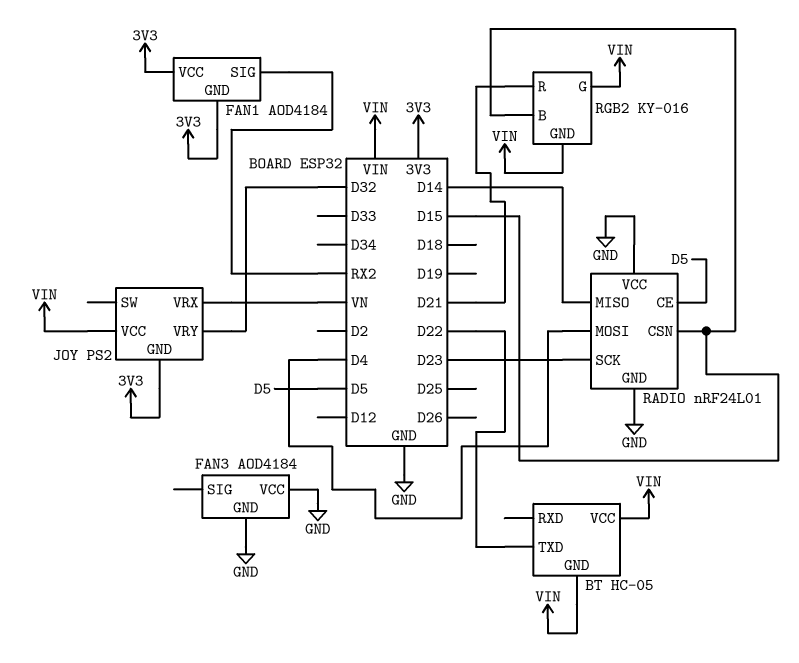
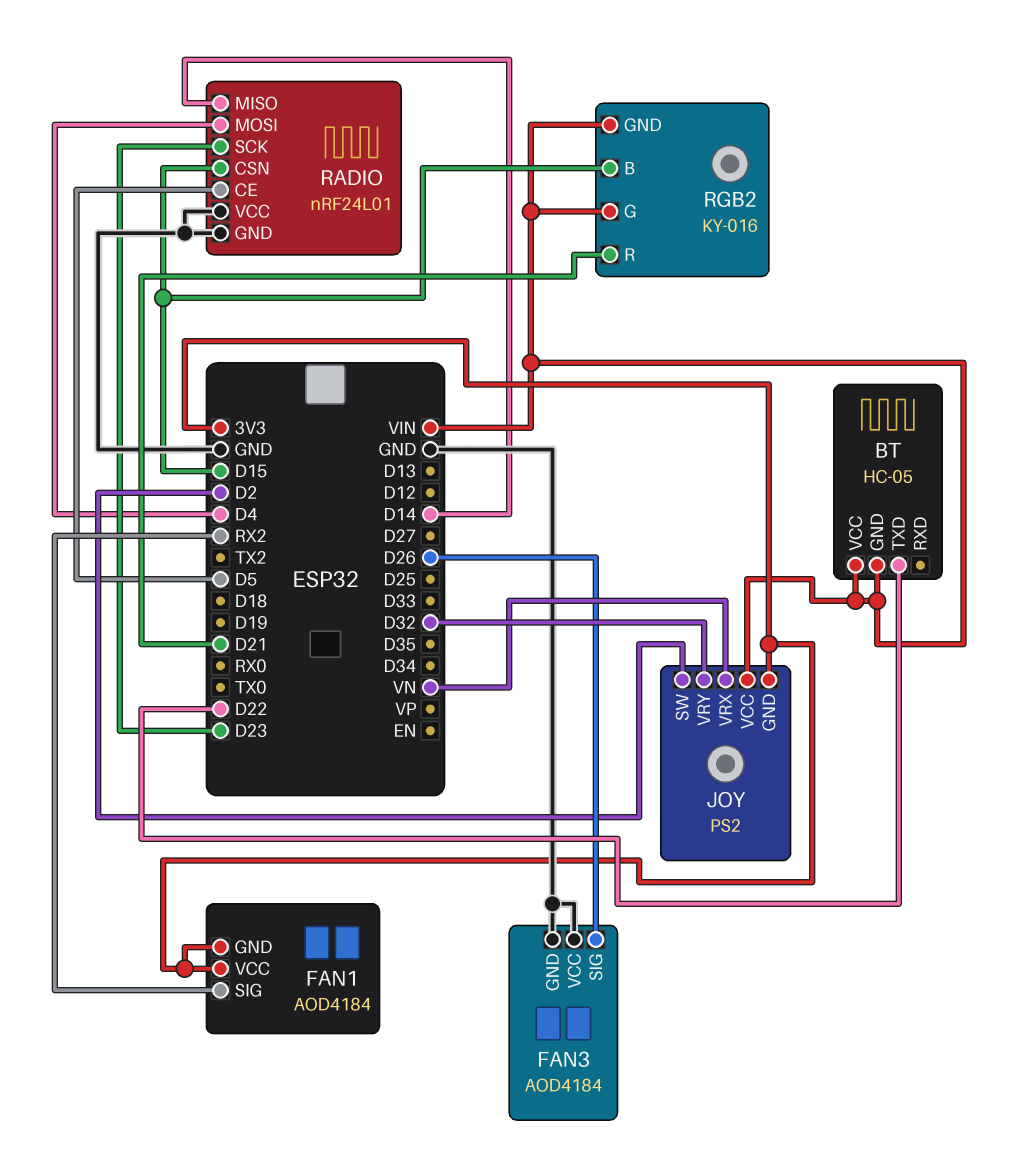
FAN3 pin SIG: none -> D26
JOY pin SW: none -> D2

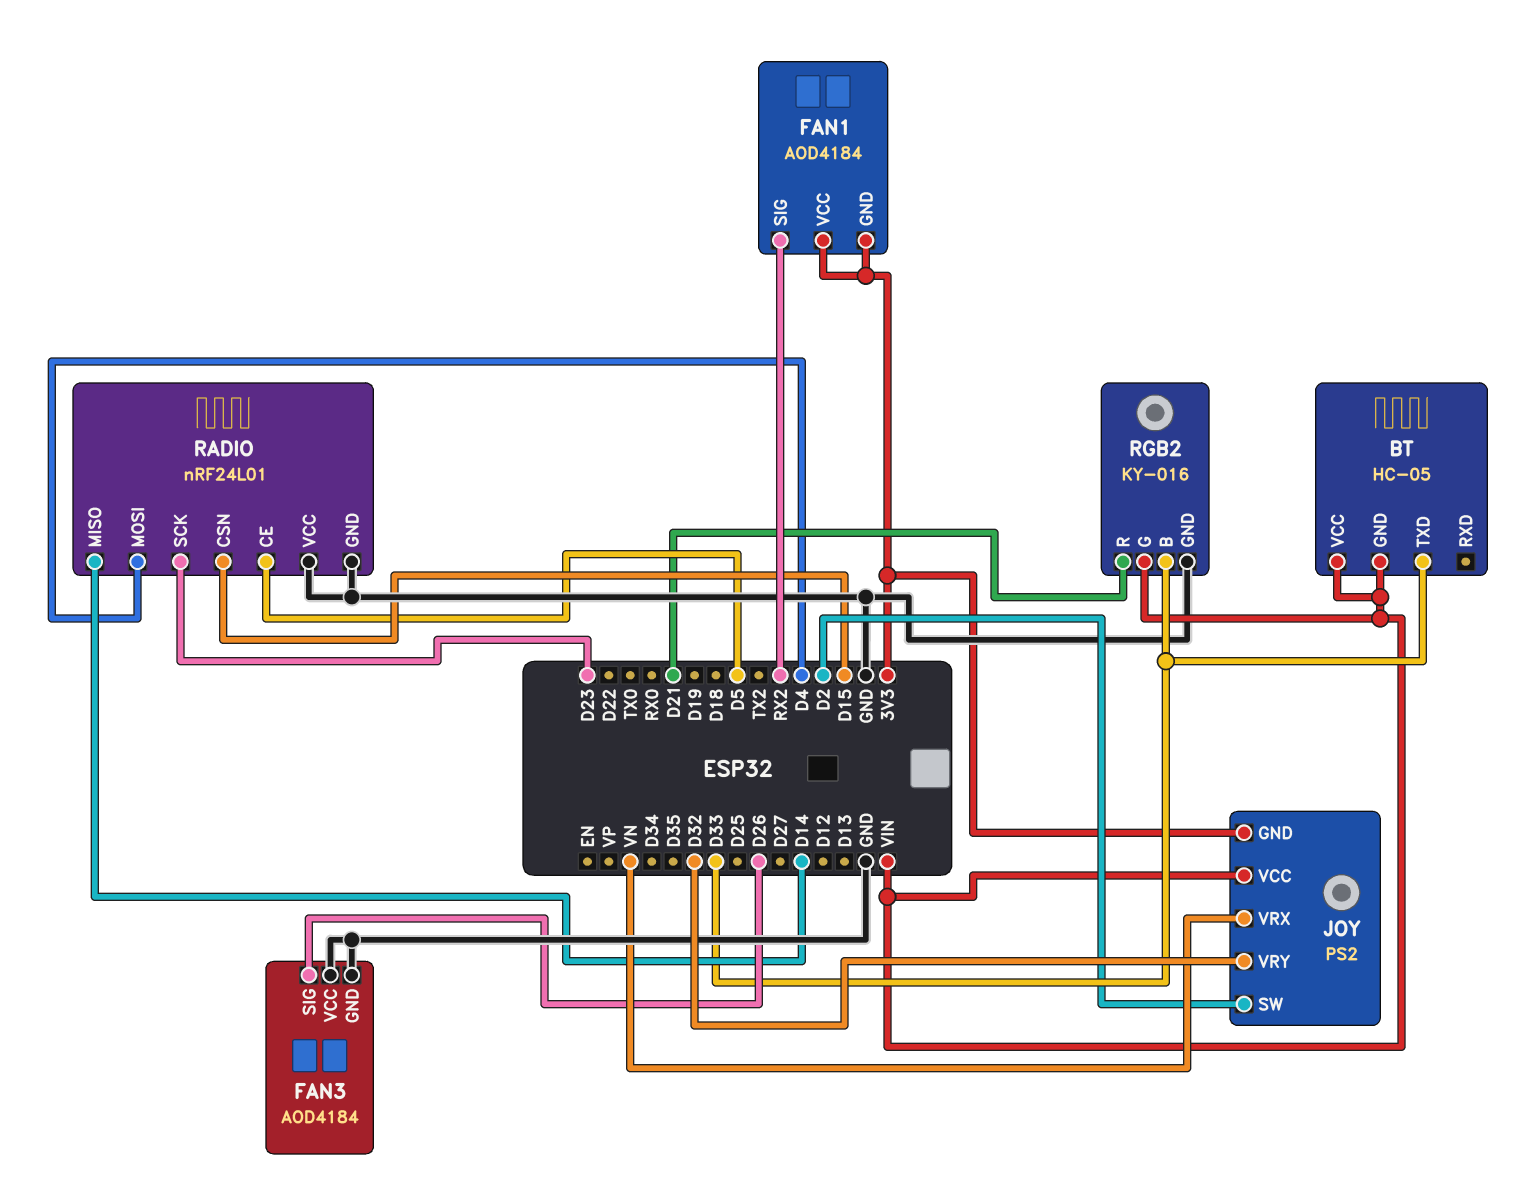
BT pin TXD: D22 -> D33
RGB2 pin B: D15 -> D33
RGB2 pin GND: VIN -> GND

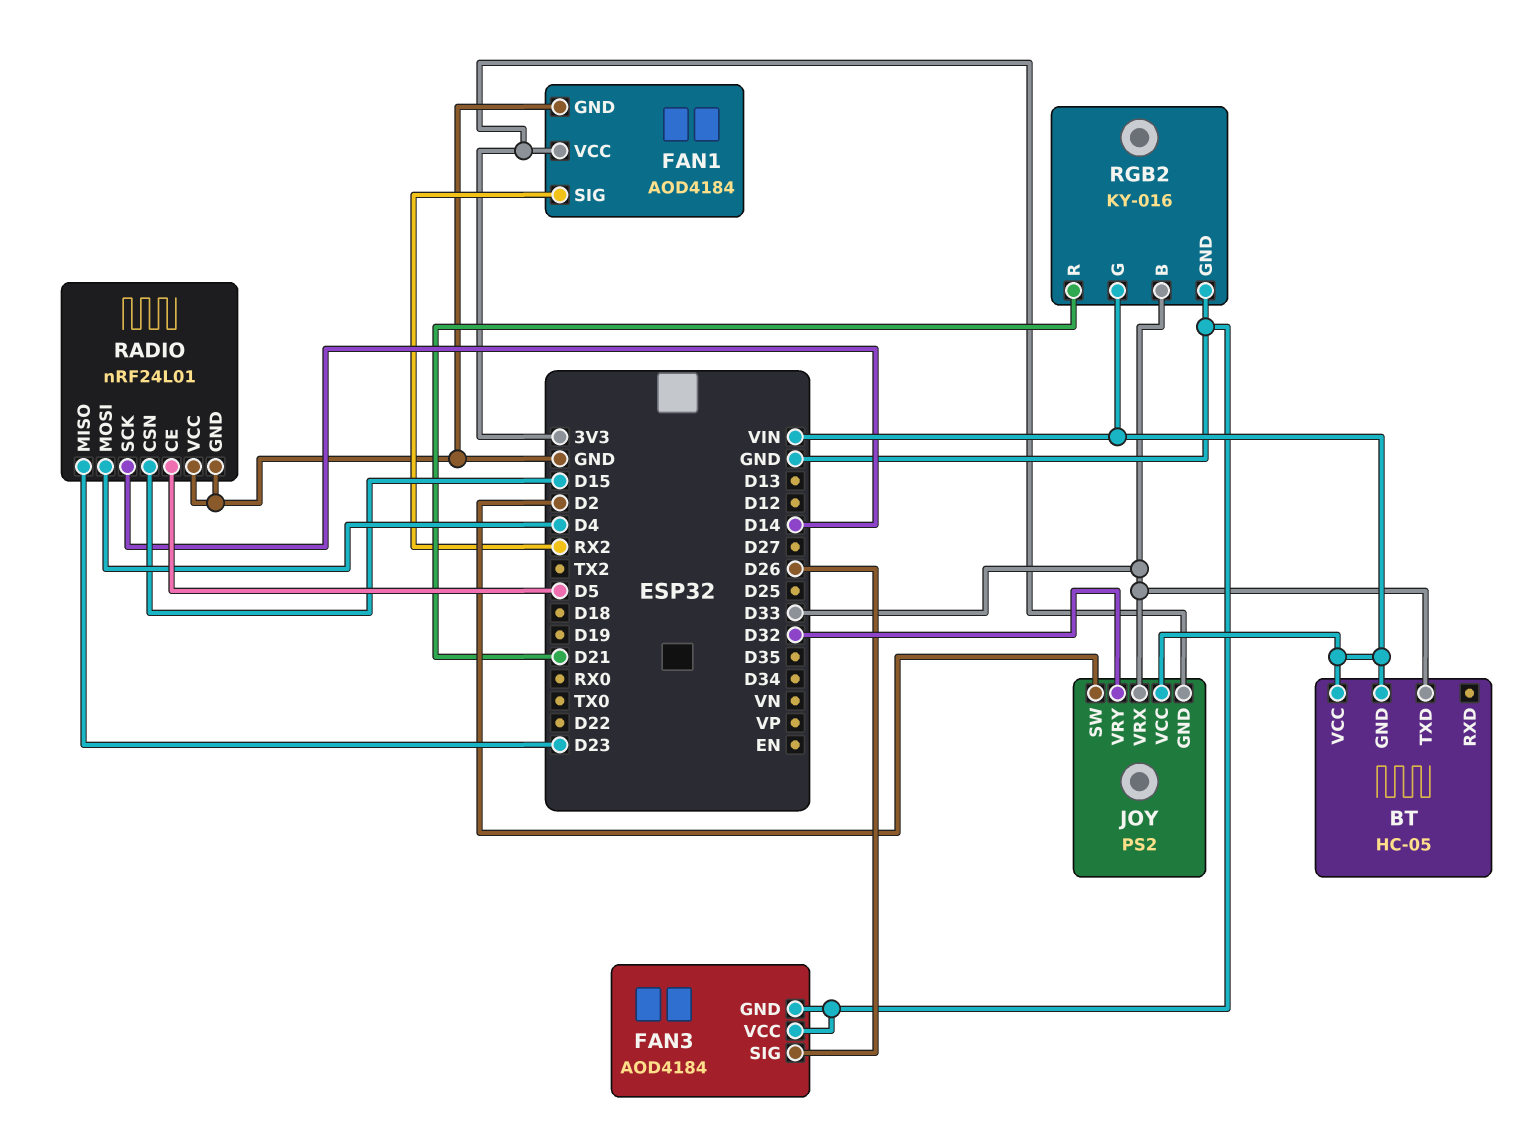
FAN1 pin GND: 3V3 -> GND
JOY pin VRX: VN -> D33
RADIO pin MISO: D14 -> D23
RADIO pin SCK: D23 -> D14

